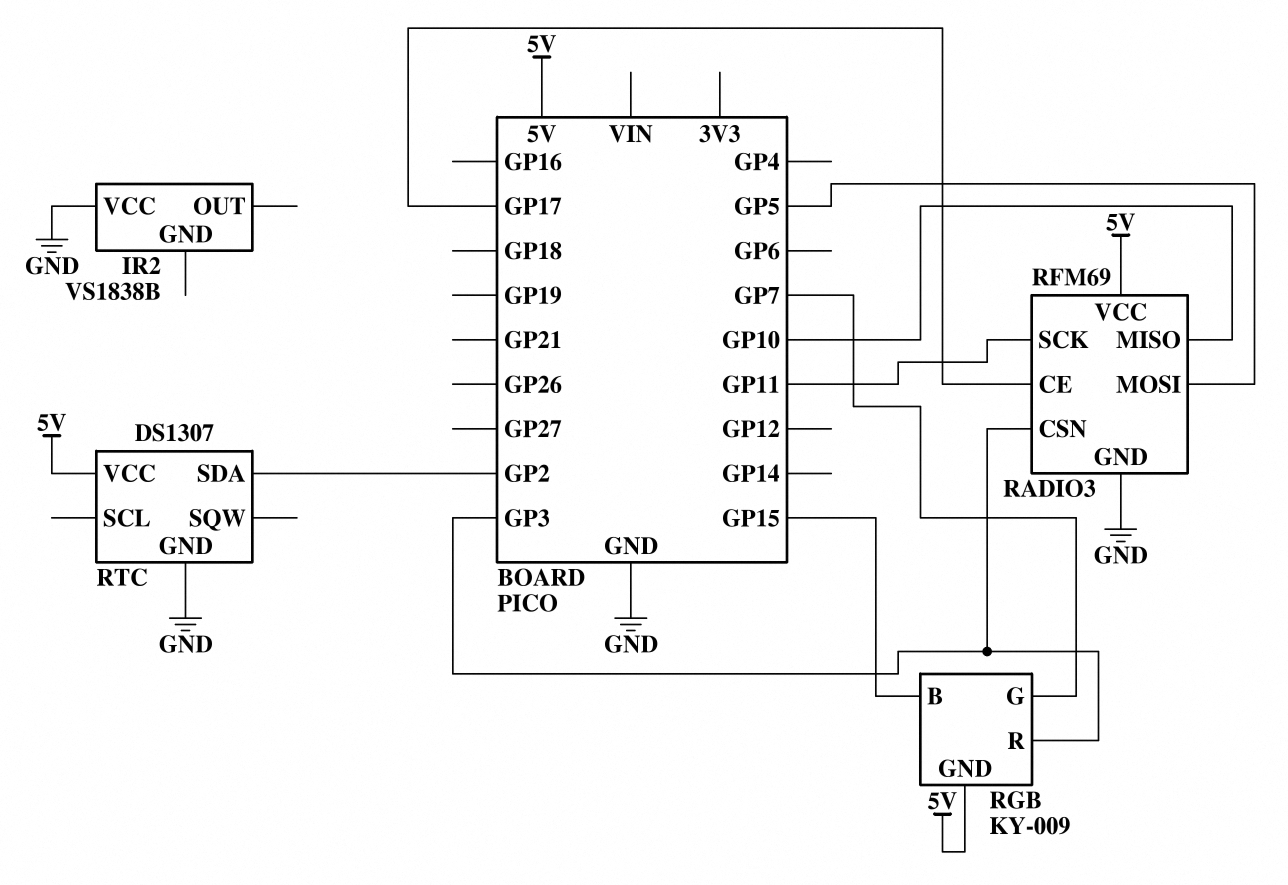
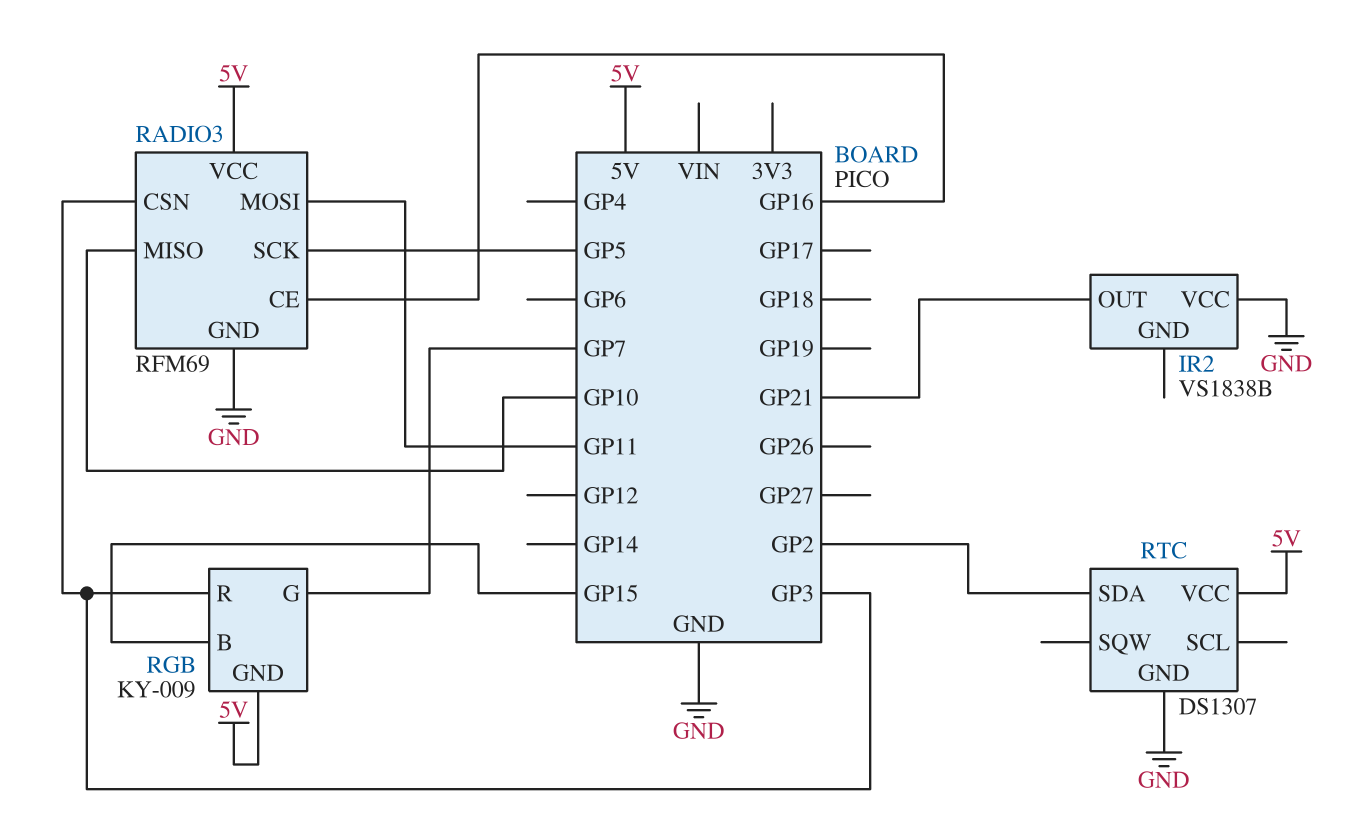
IR2 pin OUT: none -> GP21
RADIO3 pin CE: GP17 -> GP16
RADIO3 pin MOSI: GP5 -> GP11
RADIO3 pin SCK: GP11 -> GP5

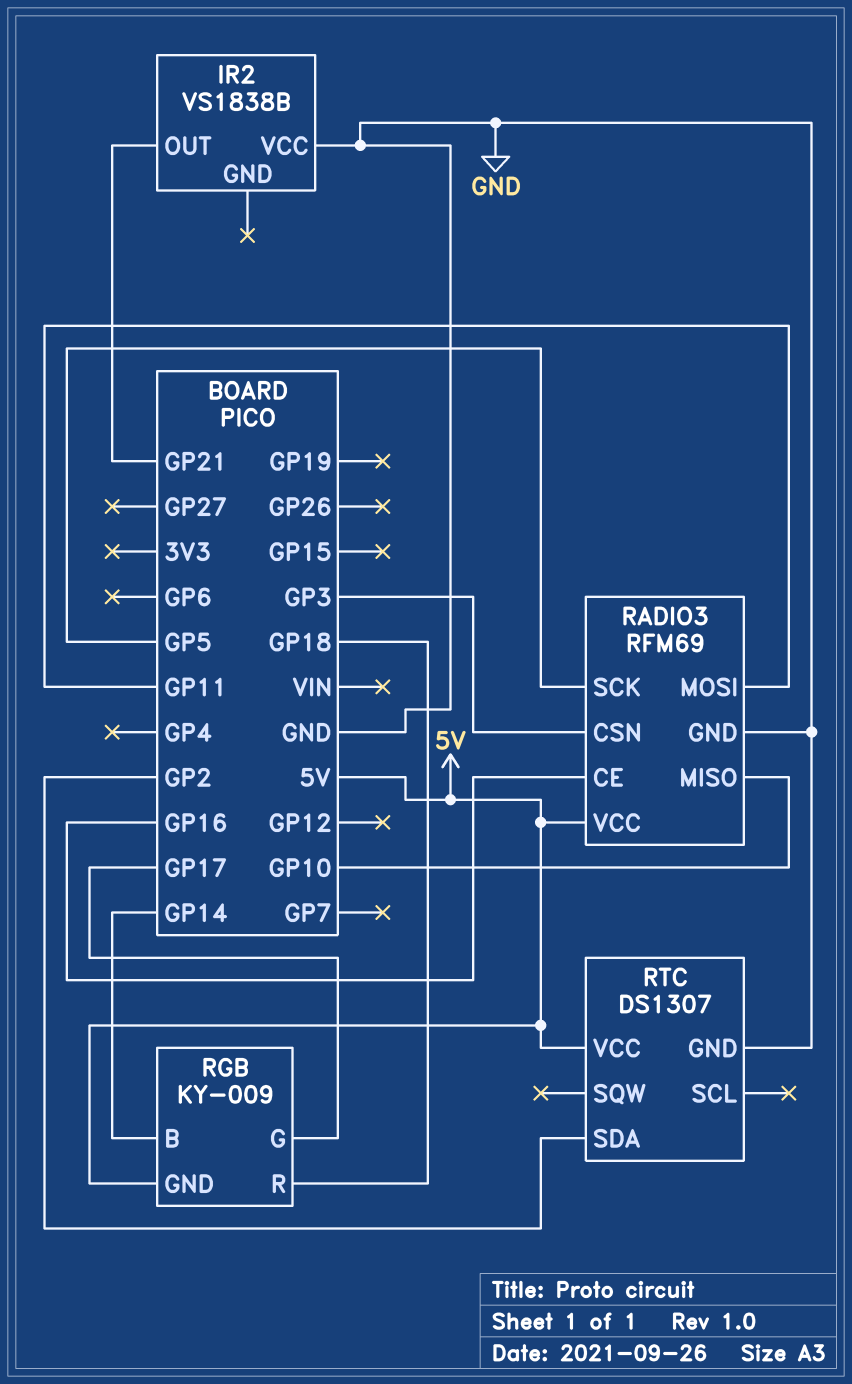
RGB pin B: GP15 -> GP14
RGB pin G: GP7 -> GP17
RGB pin R: GP3 -> GP18

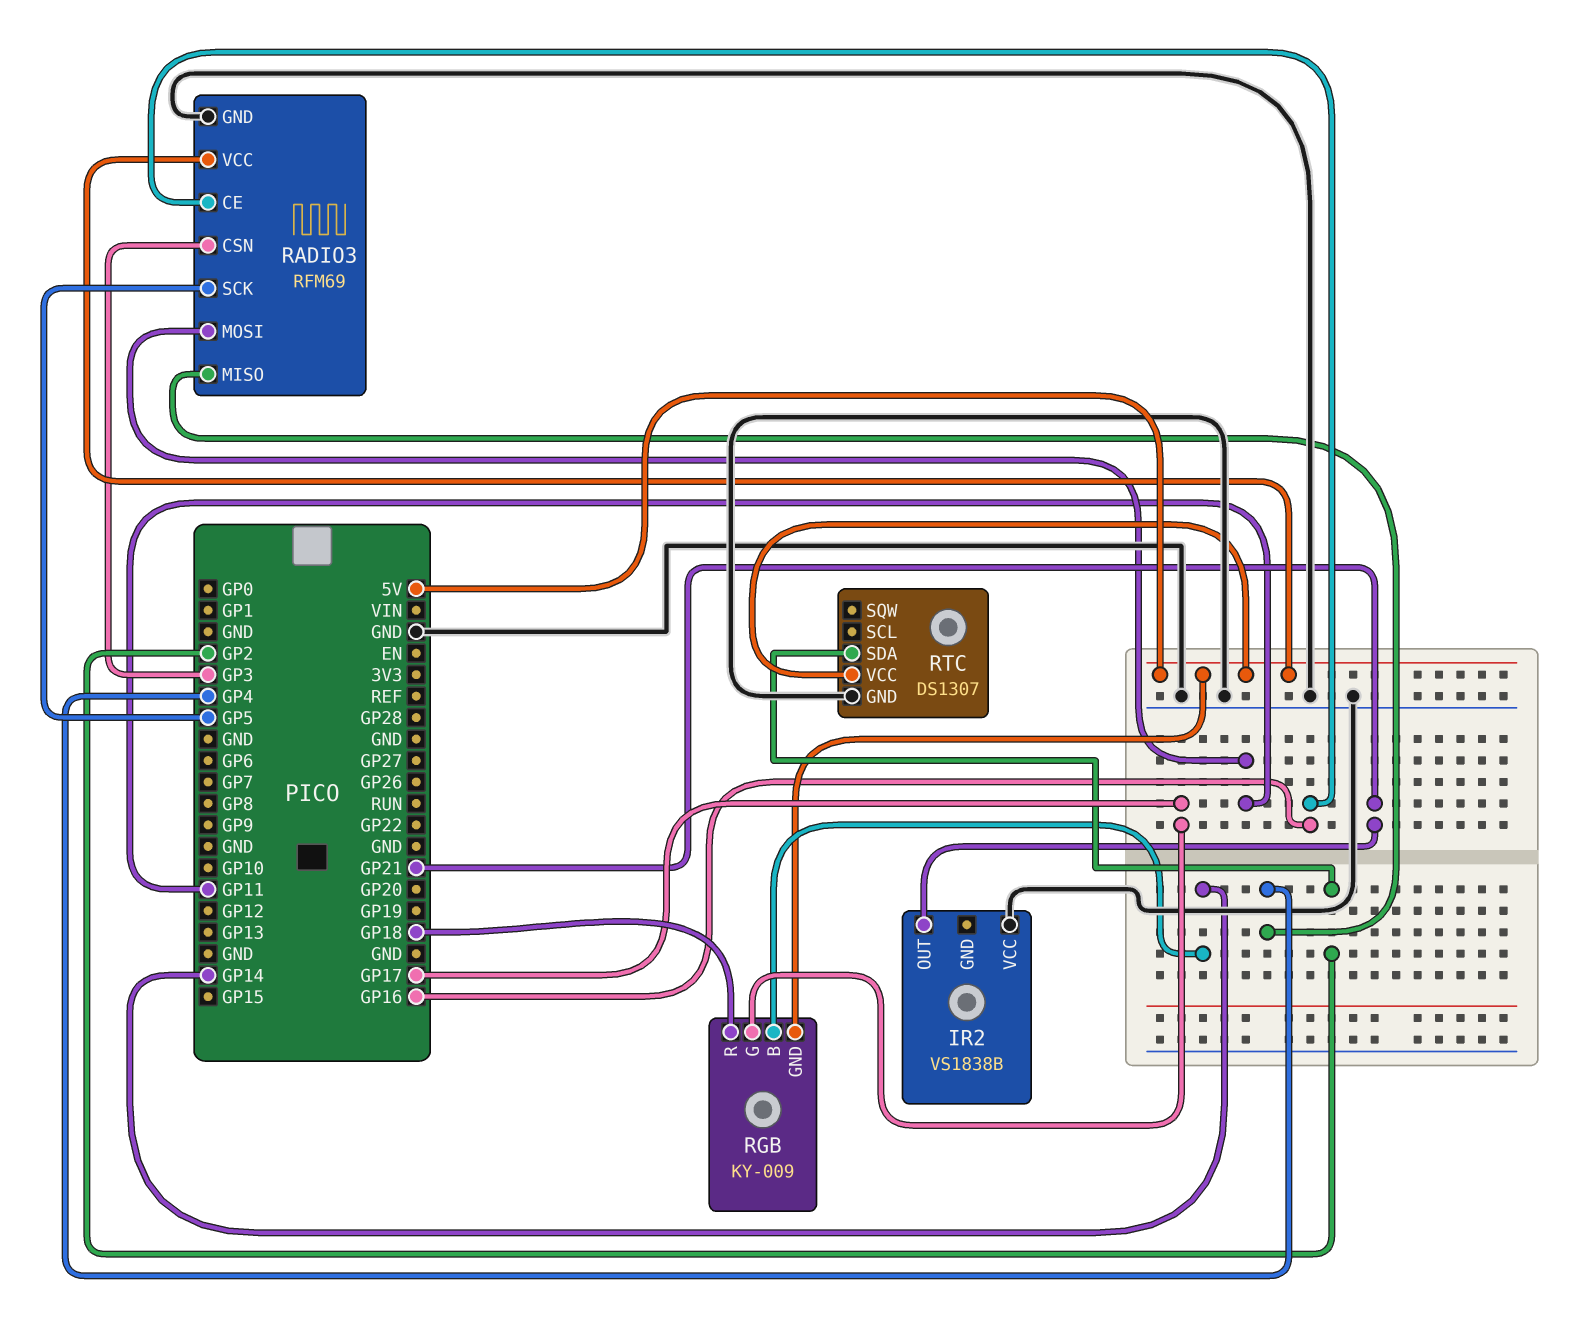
RADIO3 pin MISO: GP10 -> GP4

